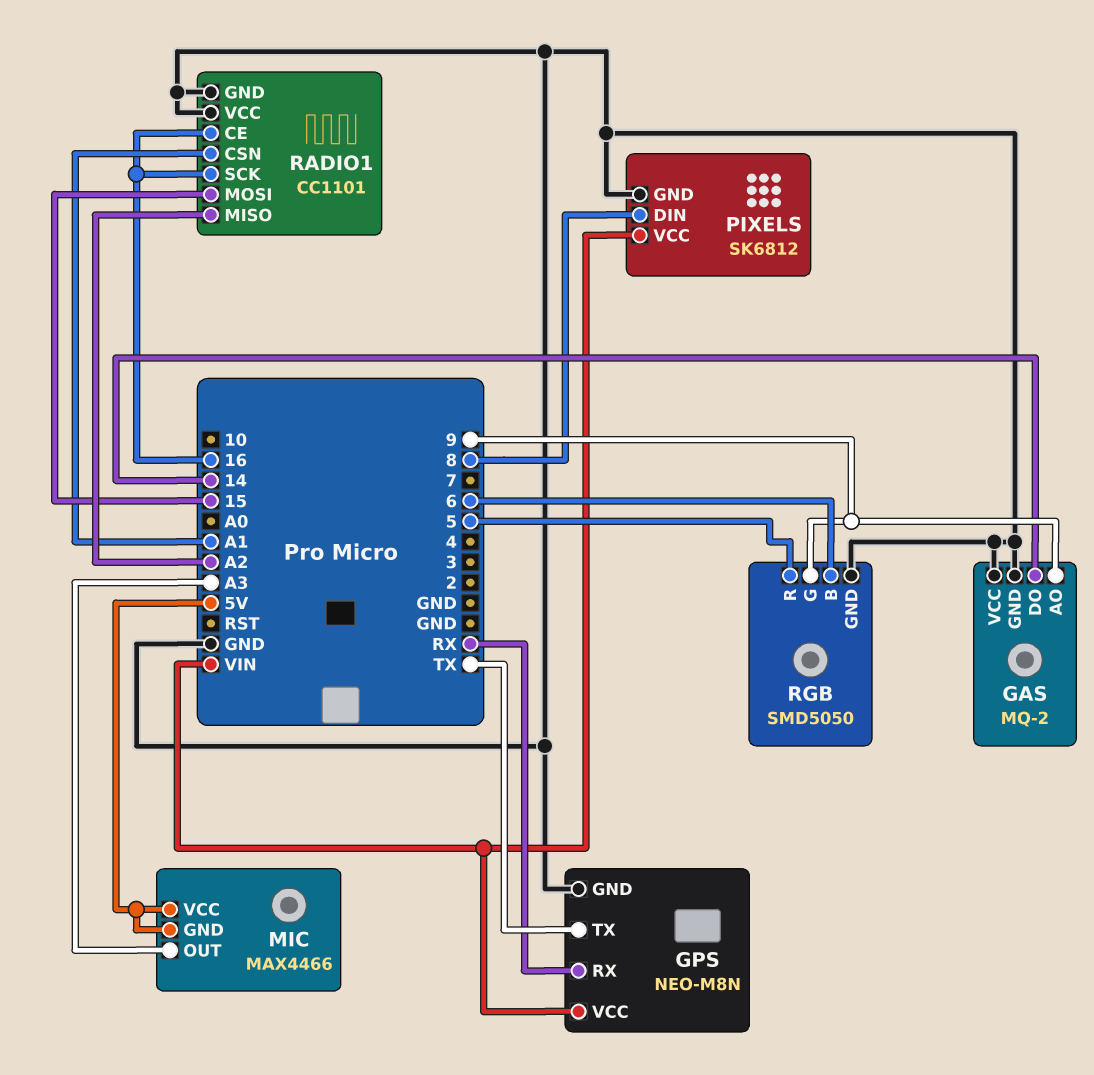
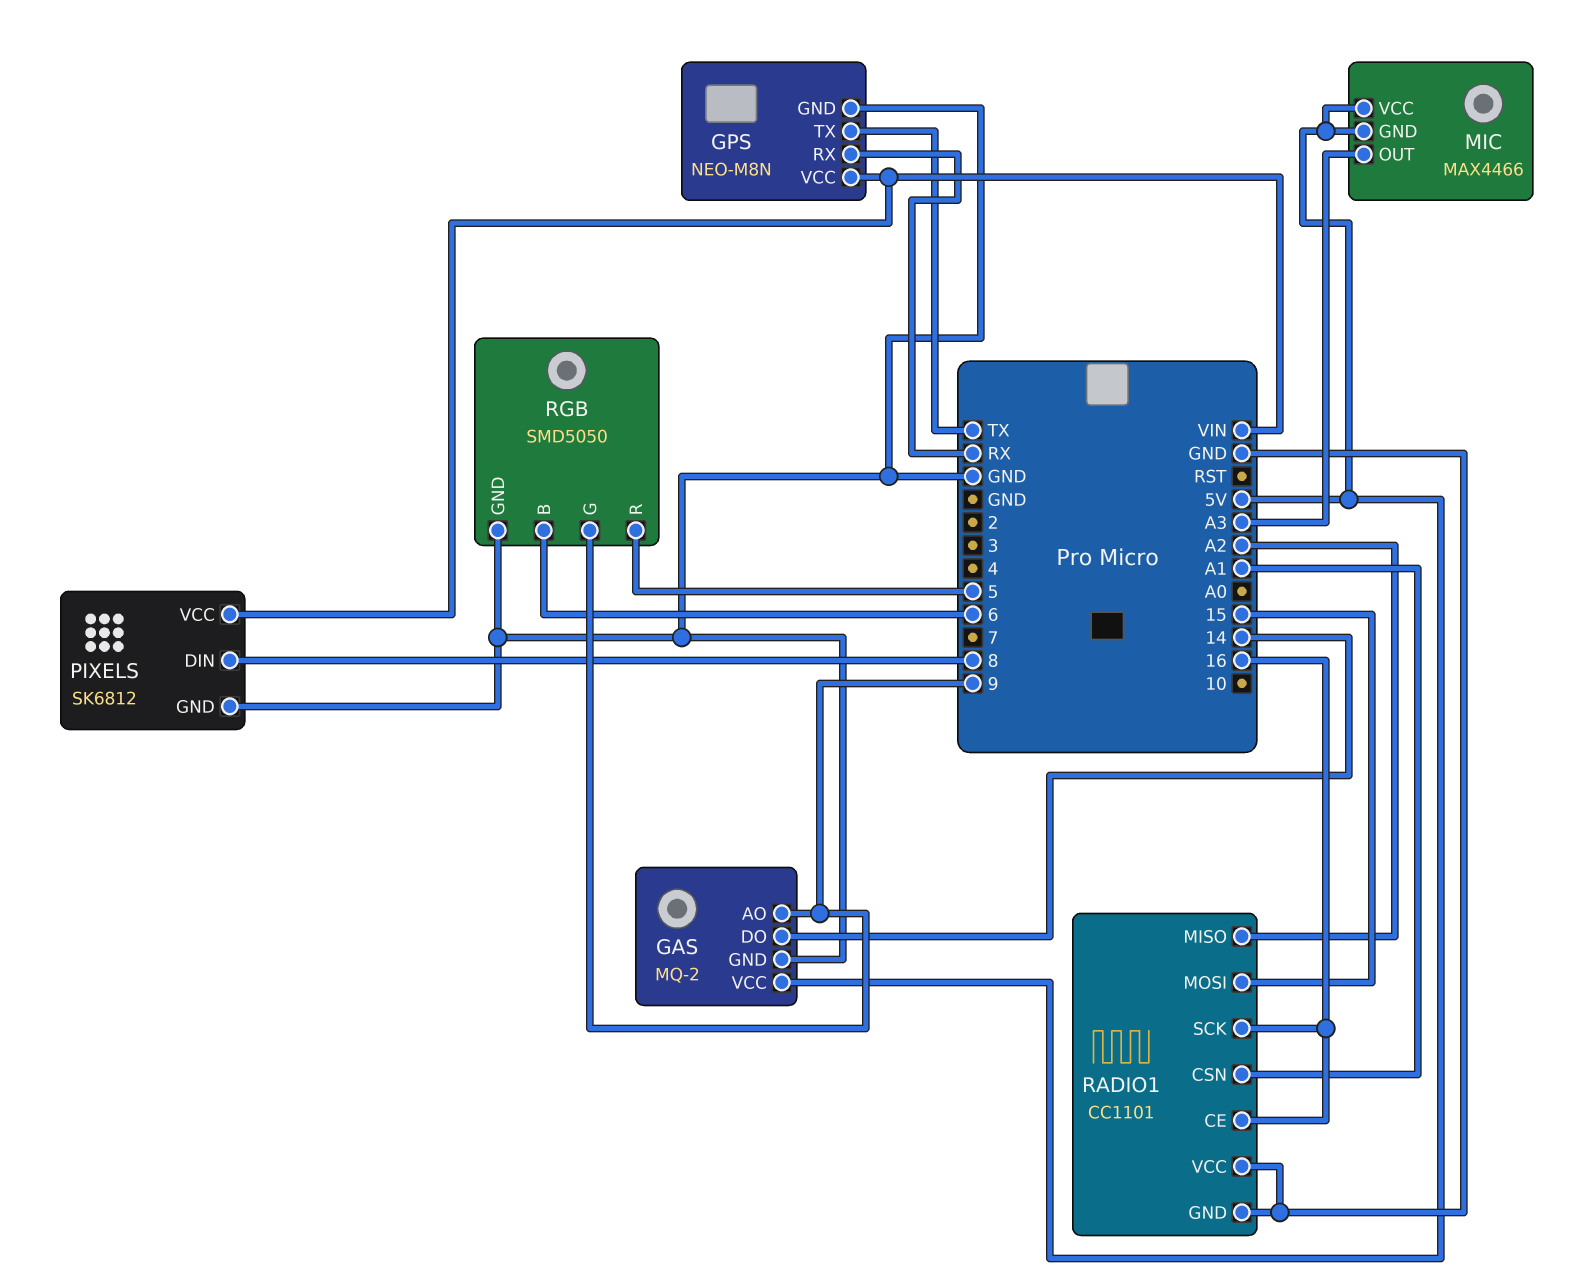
GAS pin VCC: GND -> 5V

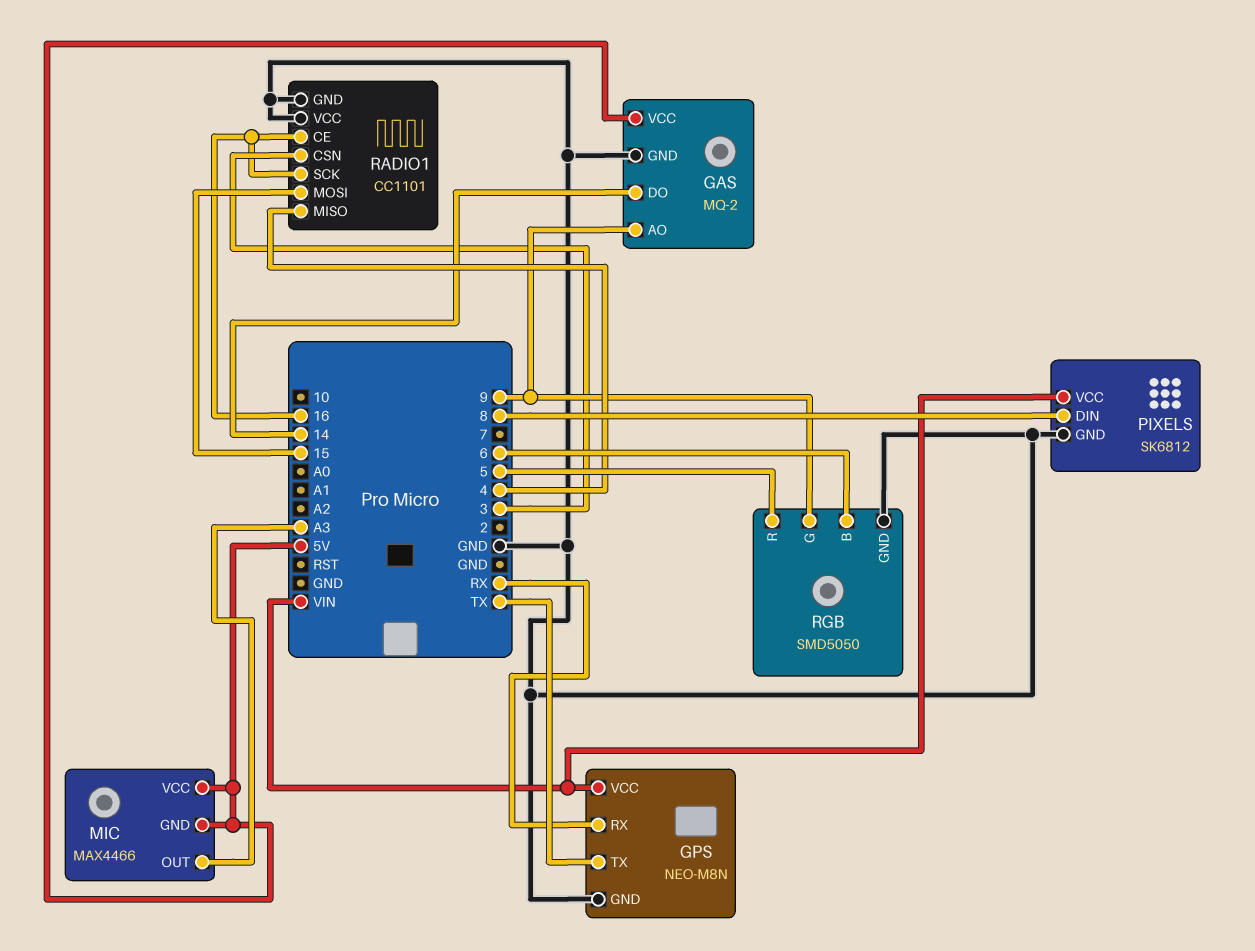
RADIO1 pin CSN: A1 -> 3
RADIO1 pin MISO: A2 -> 4

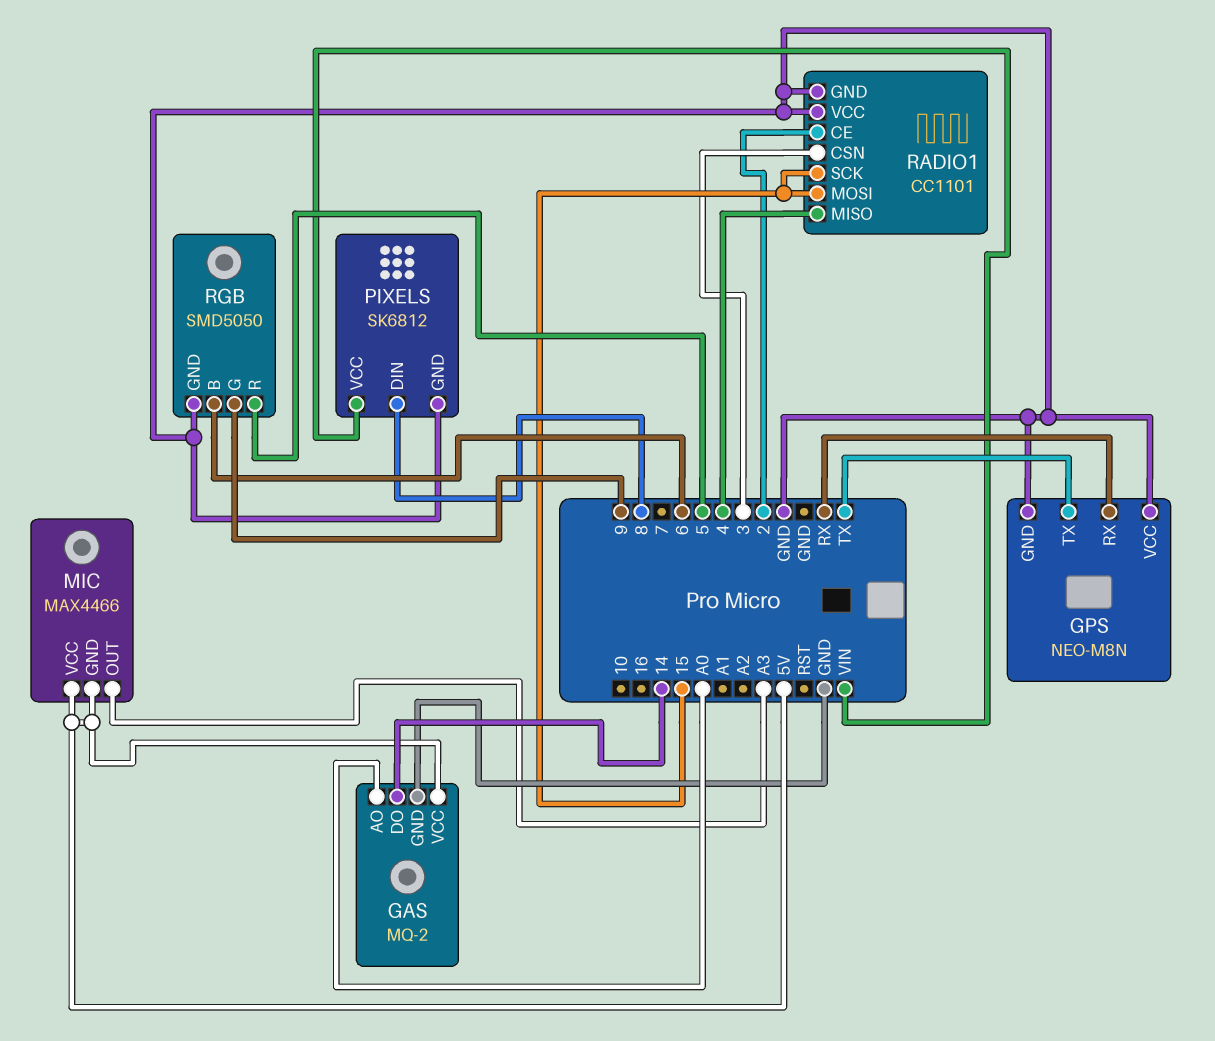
GAS pin AO: 9 -> A0
GPS pin VCC: VIN -> GND
RADIO1 pin CE: 16 -> 2
RADIO1 pin SCK: 16 -> 15

